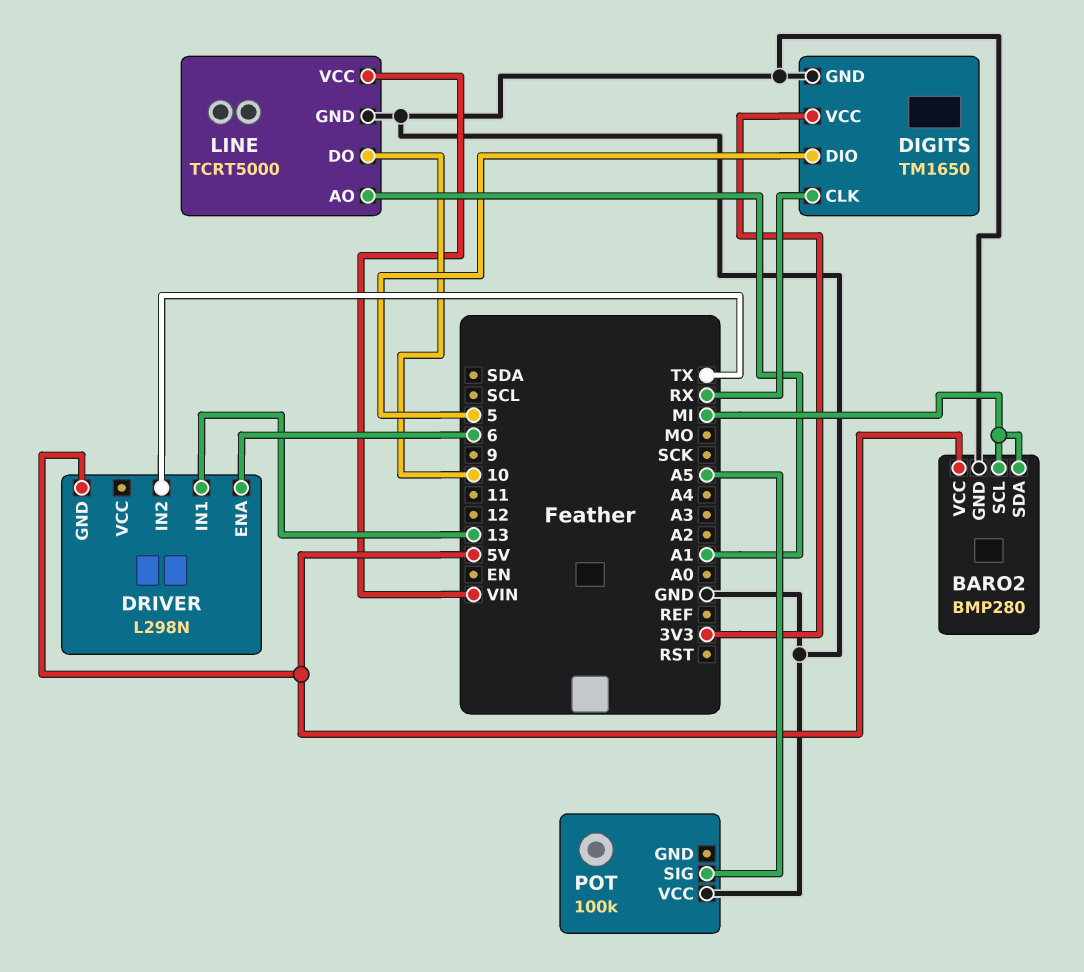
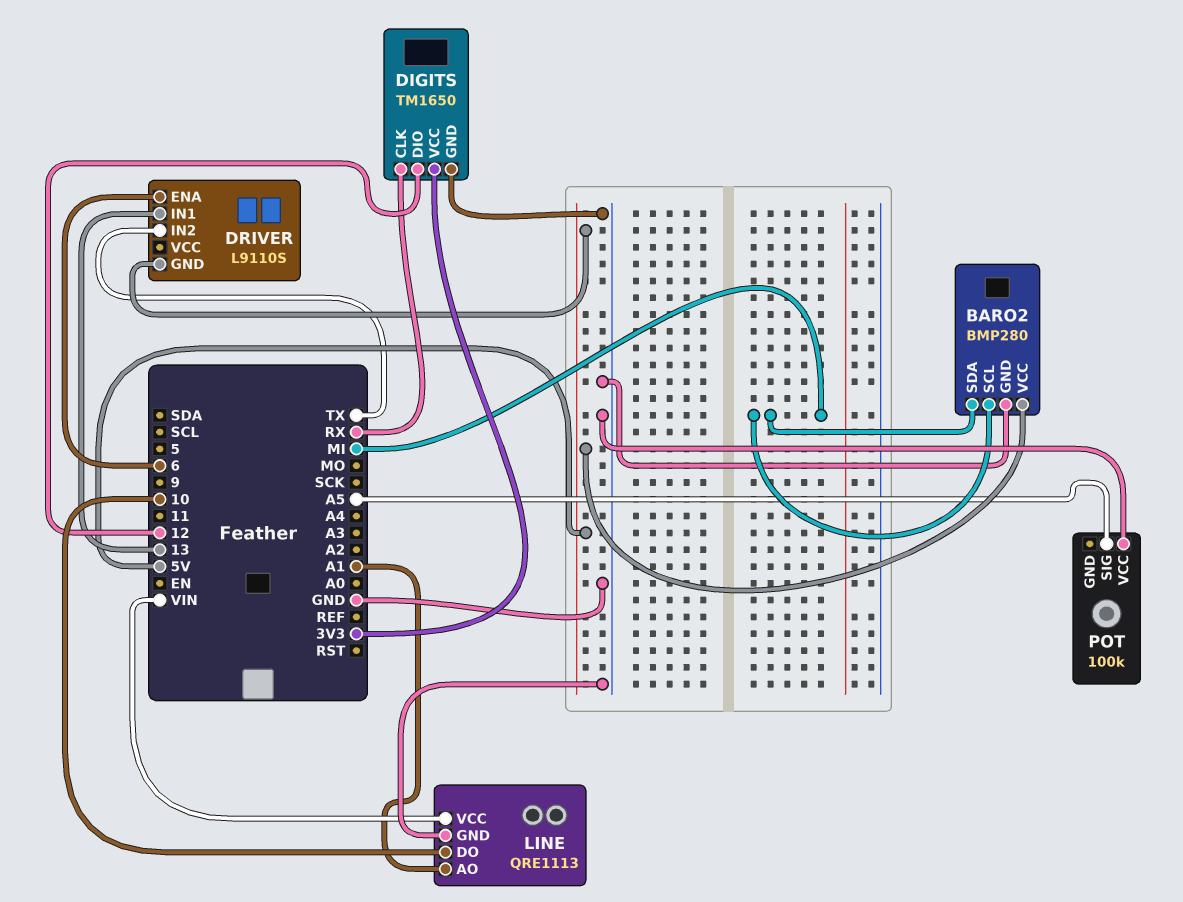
DIGITS pin DIO: 5 -> 12
DRIVER: L298N -> L9110S
LINE: TCRT5000 -> QRE1113

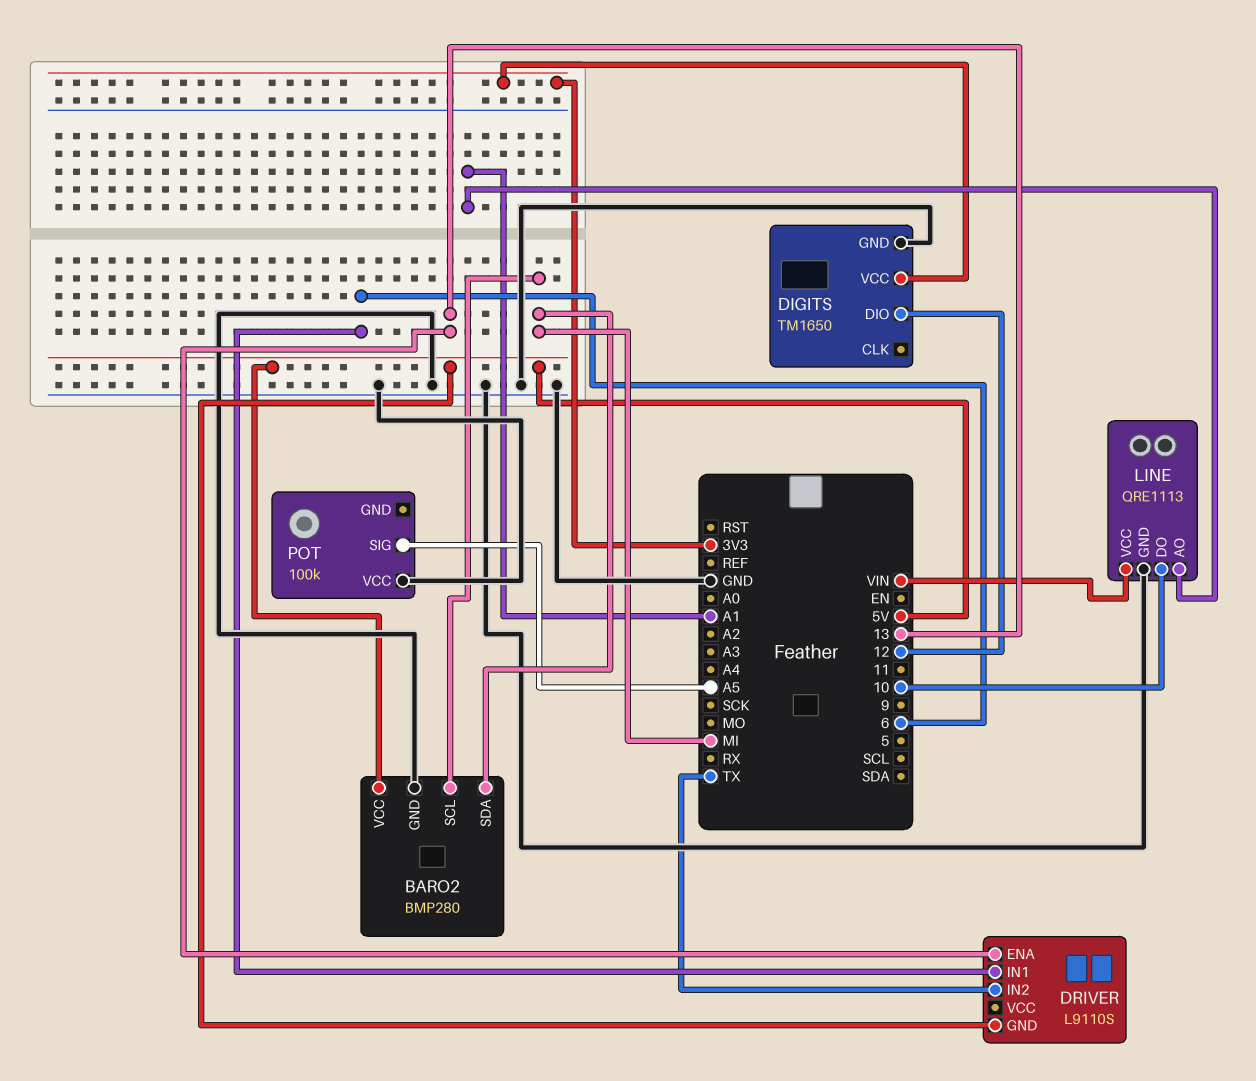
DIGITS pin CLK: RX -> none
DRIVER pin ENA: 6 -> 13
DRIVER pin IN1: 13 -> 6

